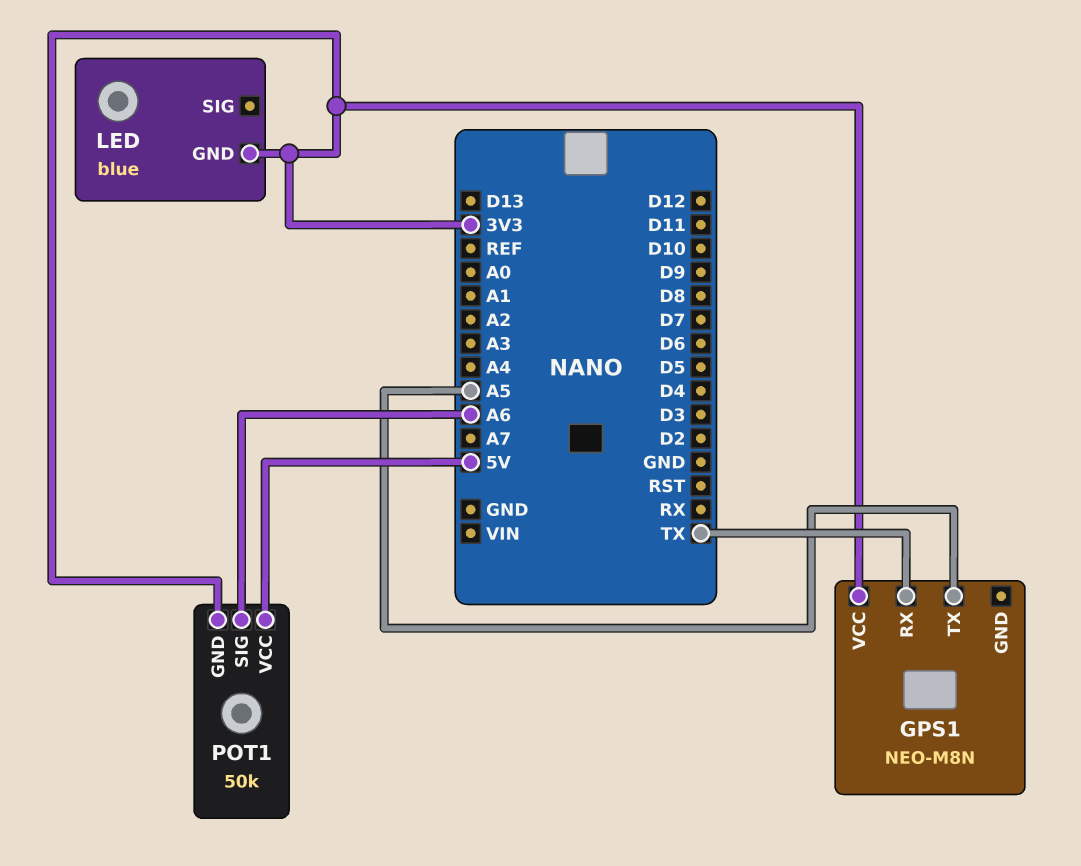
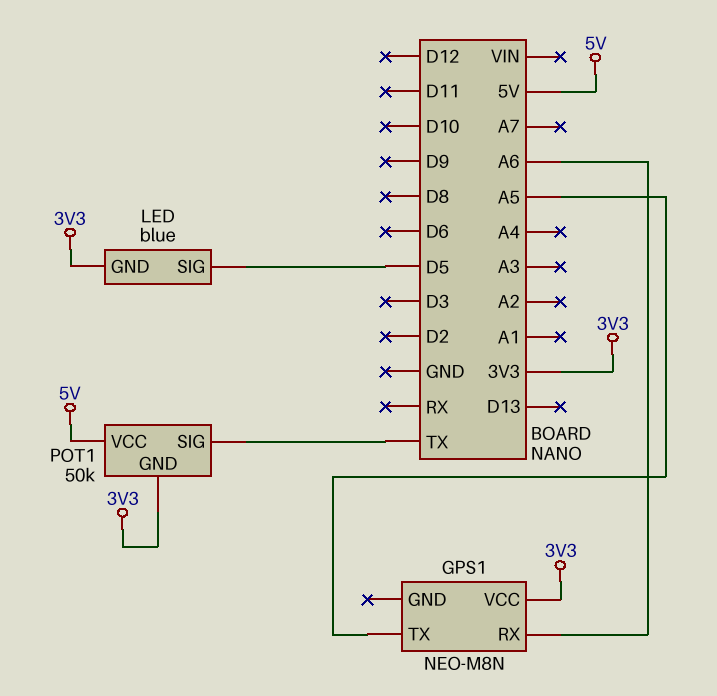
GPS1 pin RX: TX -> A6
LED pin SIG: none -> D5
POT1 pin SIG: A6 -> TX

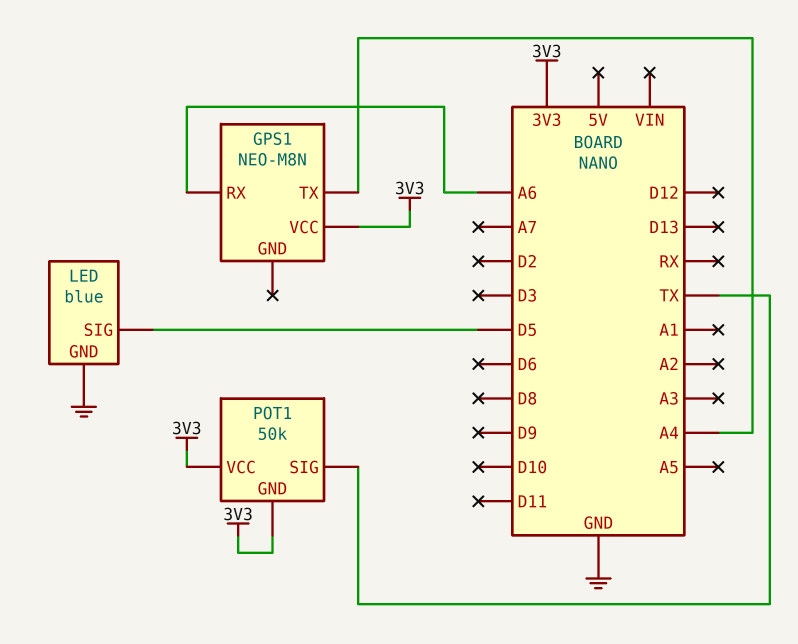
GPS1 pin TX: A5 -> A4
LED pin GND: 3V3 -> GND
POT1 pin VCC: 5V -> 3V3

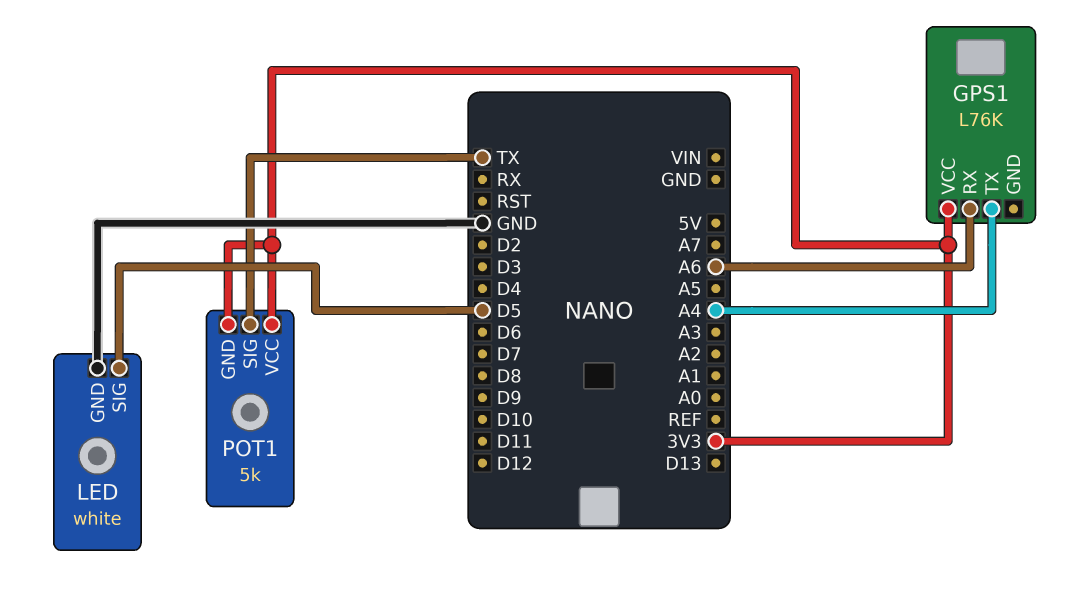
GPS1: NEO-M8N -> L76K
LED: blue -> white
POT1: 50k -> 5k

